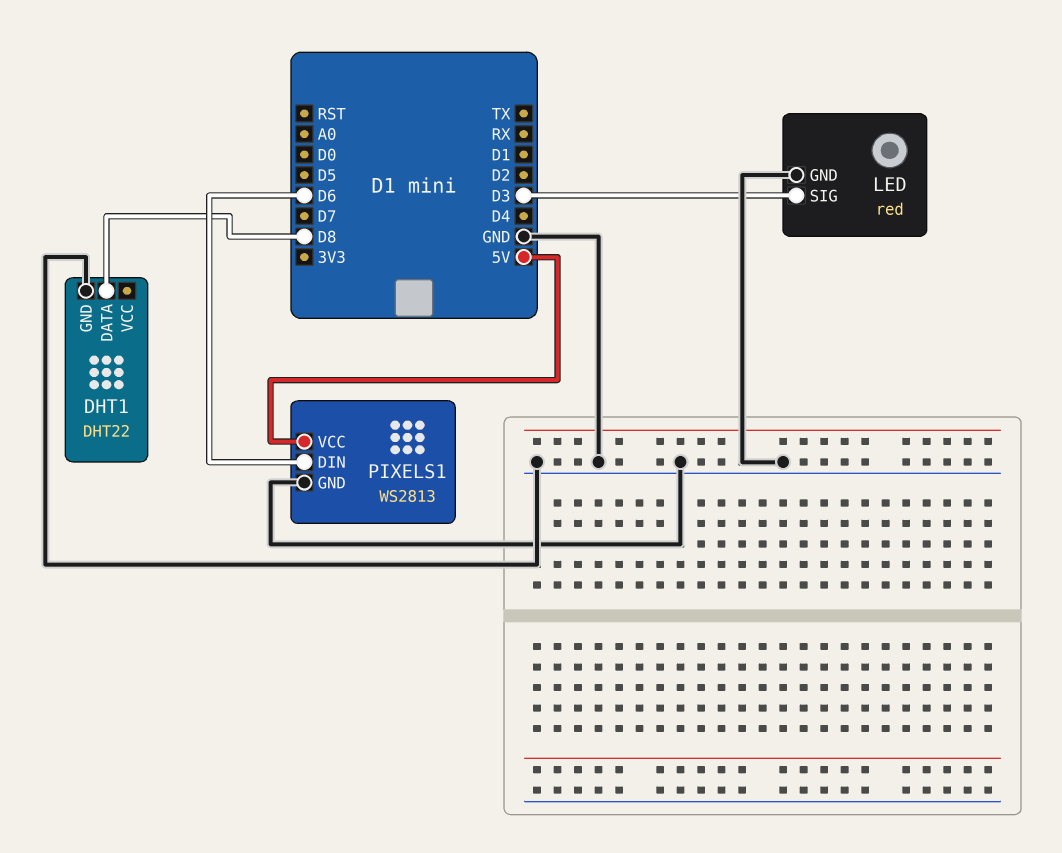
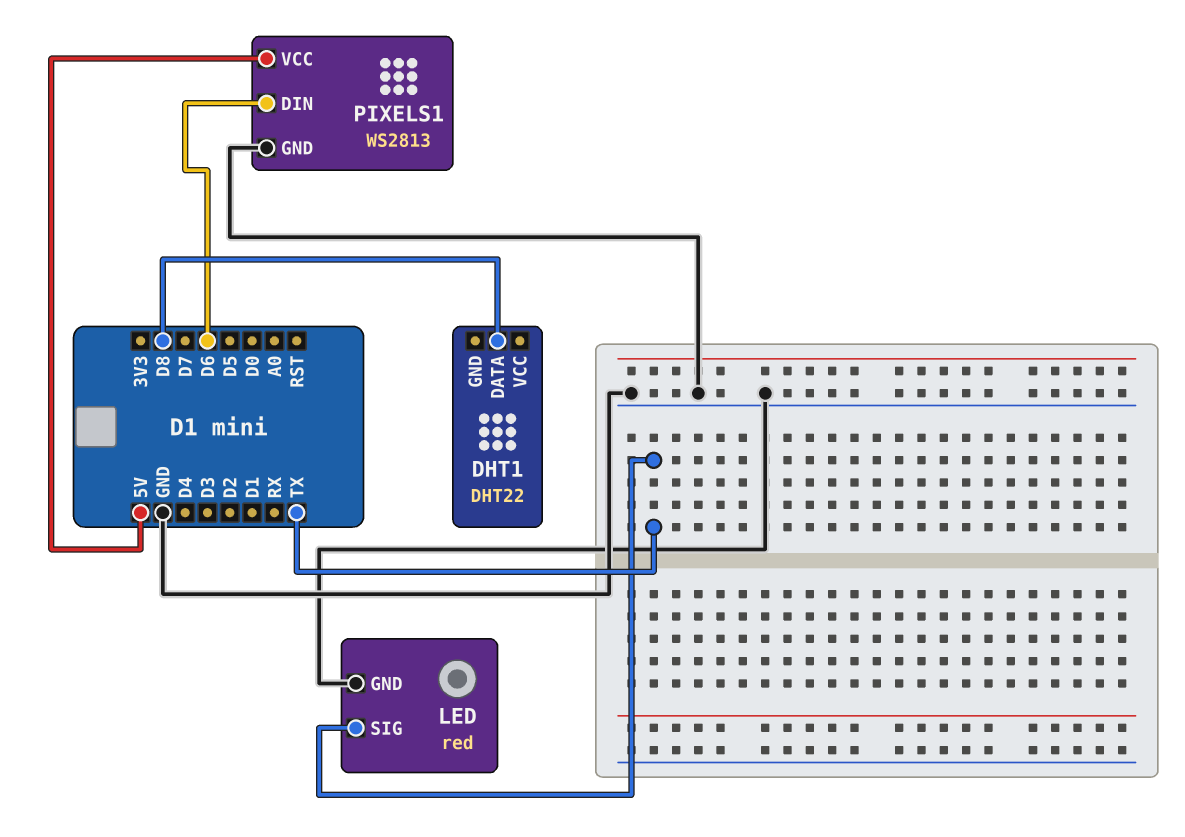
DHT1 pin GND: GND -> none
LED pin SIG: D3 -> TX

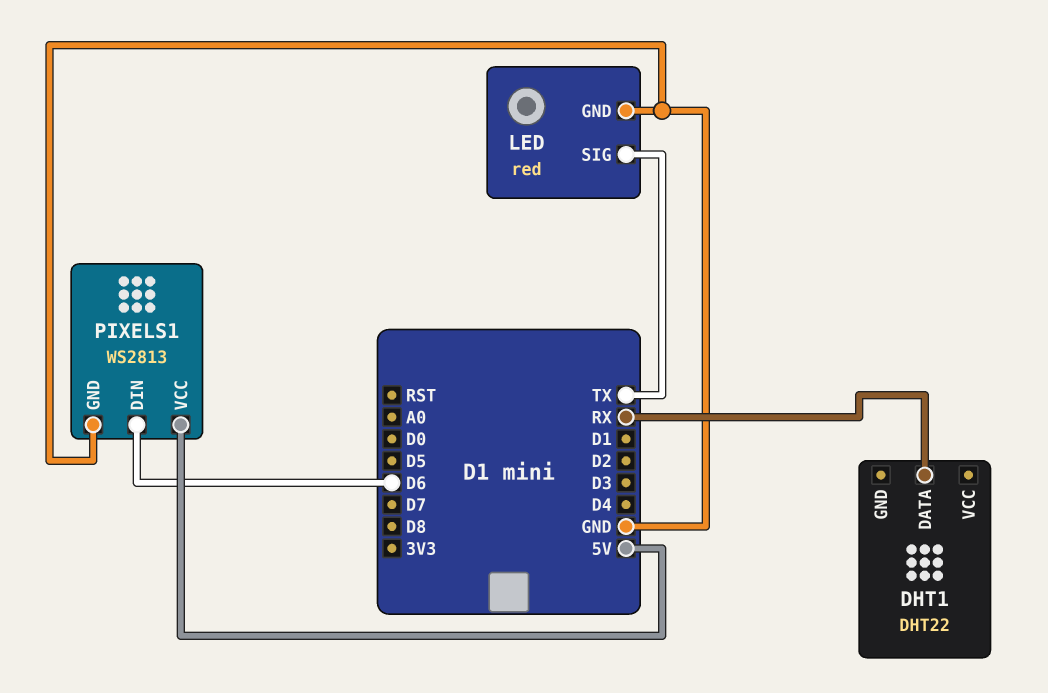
DHT1 pin DATA: D8 -> RX

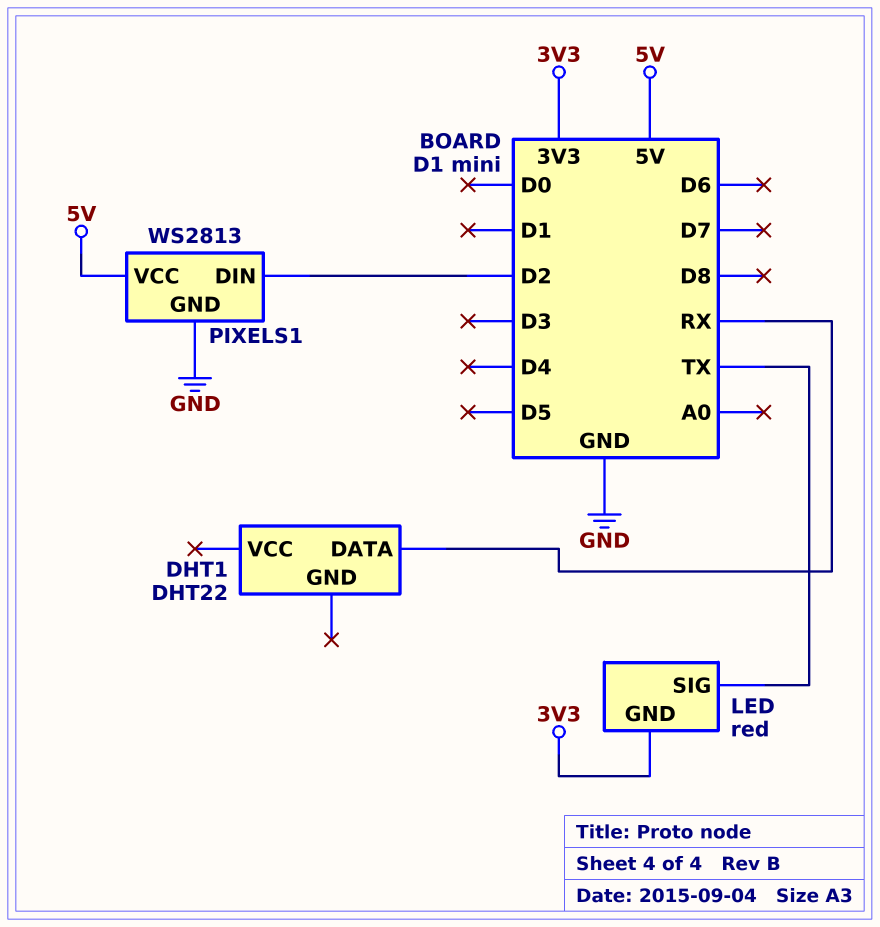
LED pin GND: GND -> 3V3
PIXELS1 pin DIN: D6 -> D2

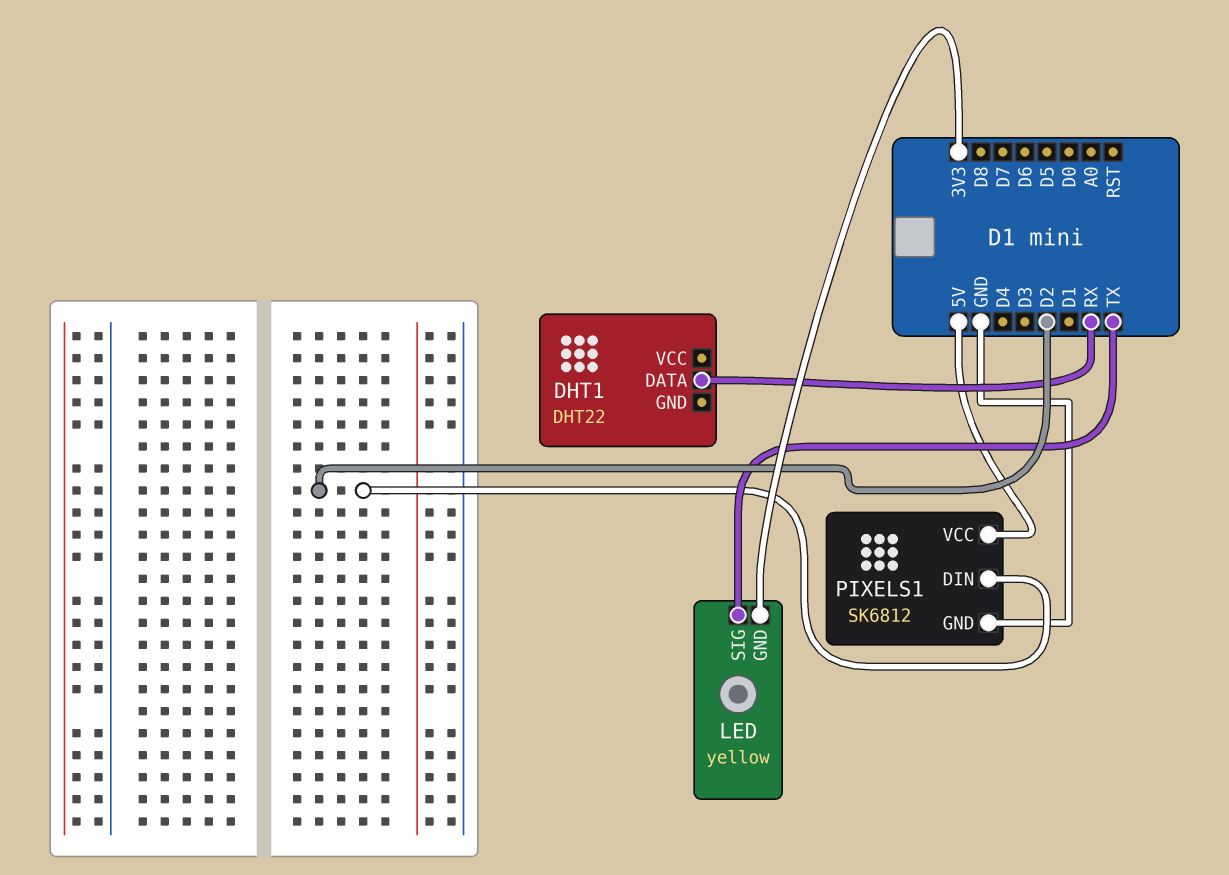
LED: red -> yellow
PIXELS1: WS2813 -> SK6812

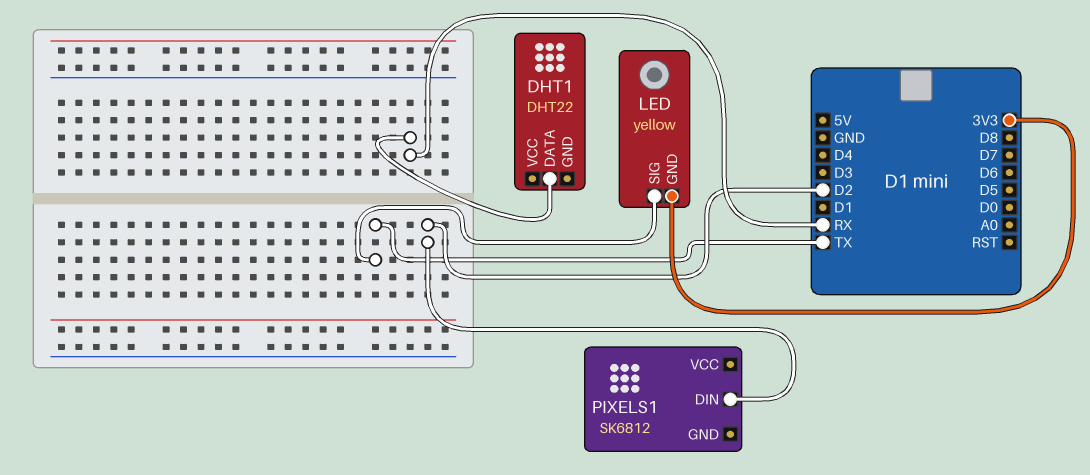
PIXELS1 pin GND: GND -> none
PIXELS1 pin VCC: 5V -> none

